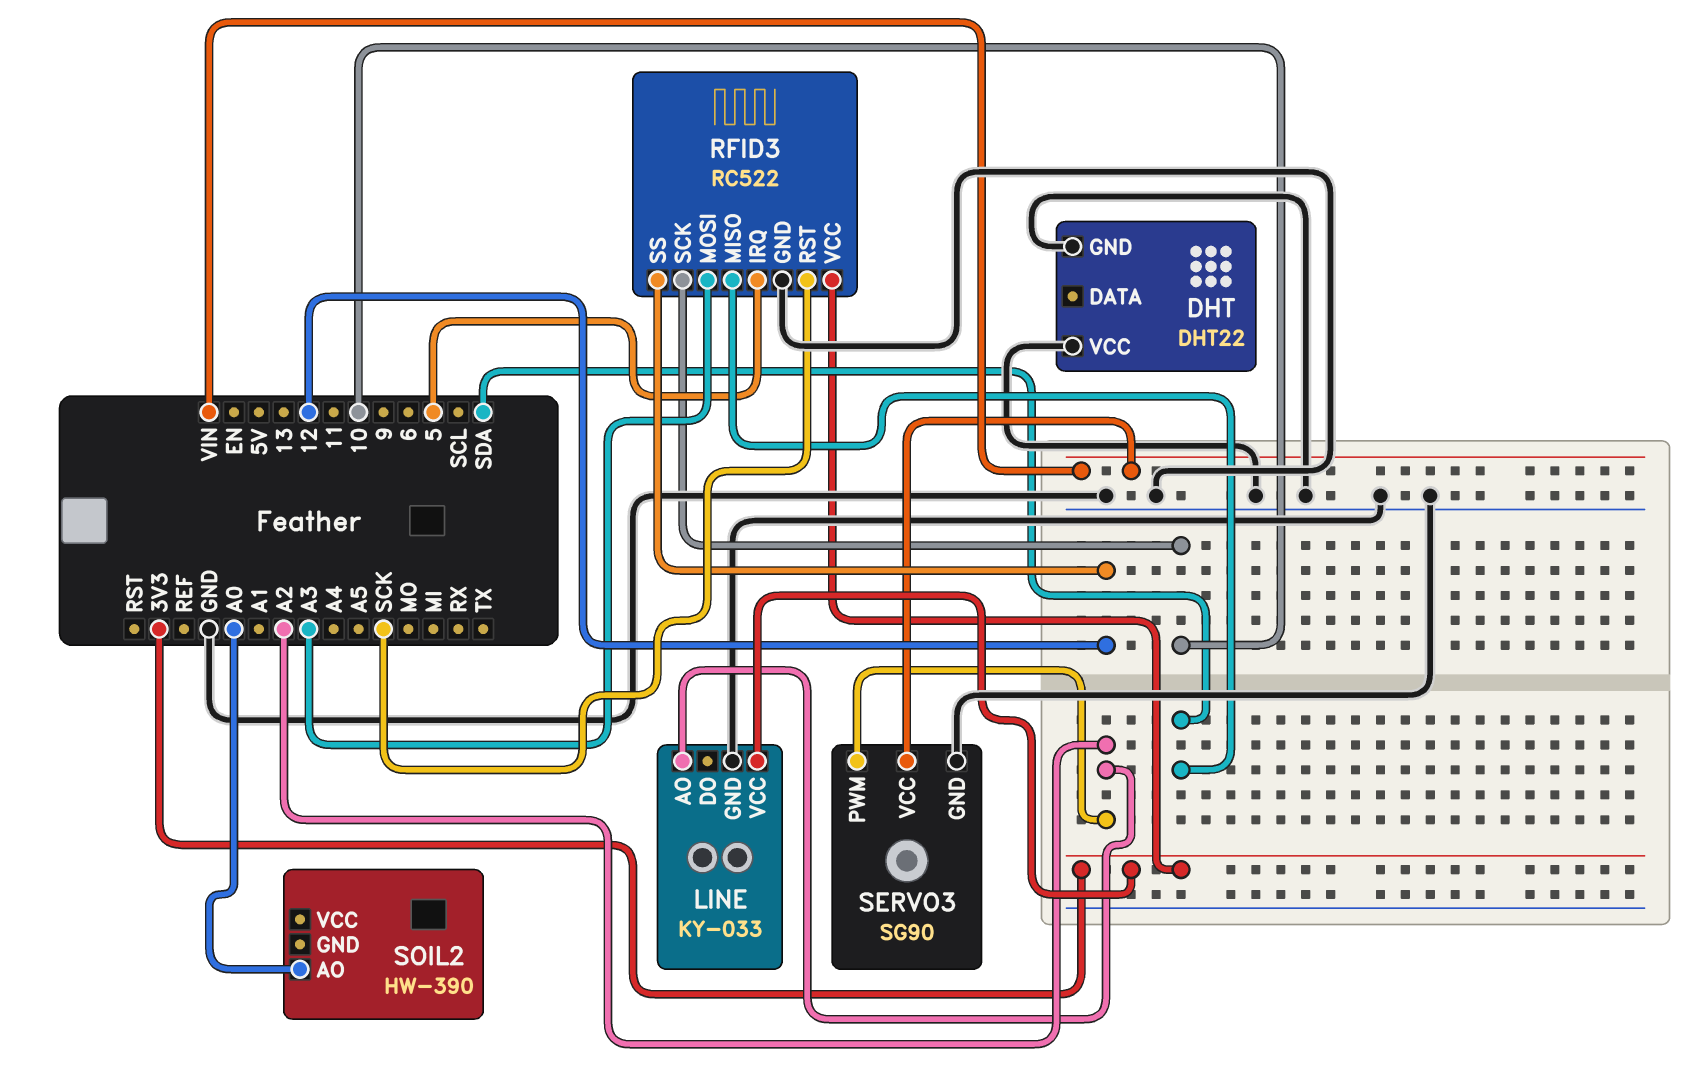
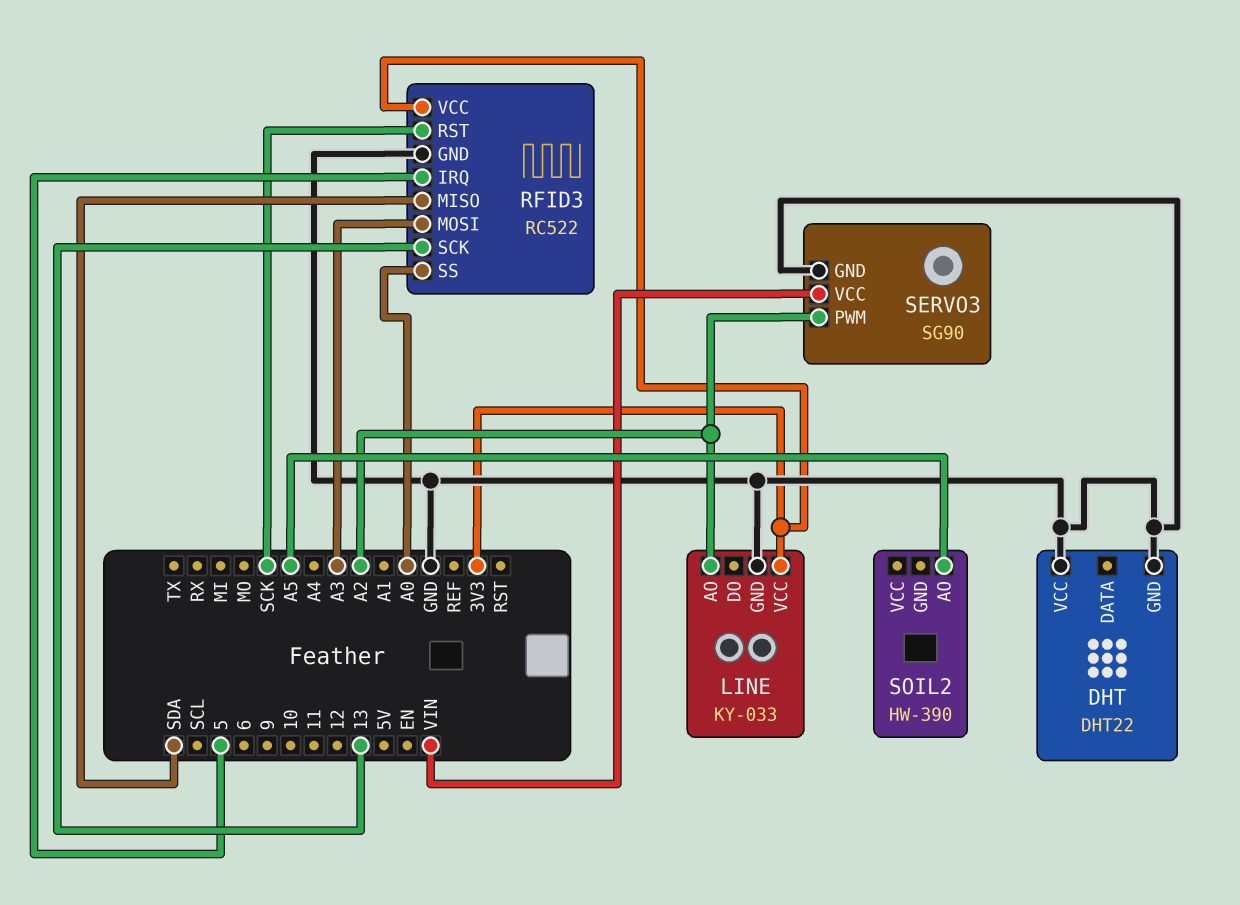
RFID3 pin SCK: 10 -> 13
RFID3 pin SS: 12 -> A0
SOIL2 pin AO: A0 -> A5

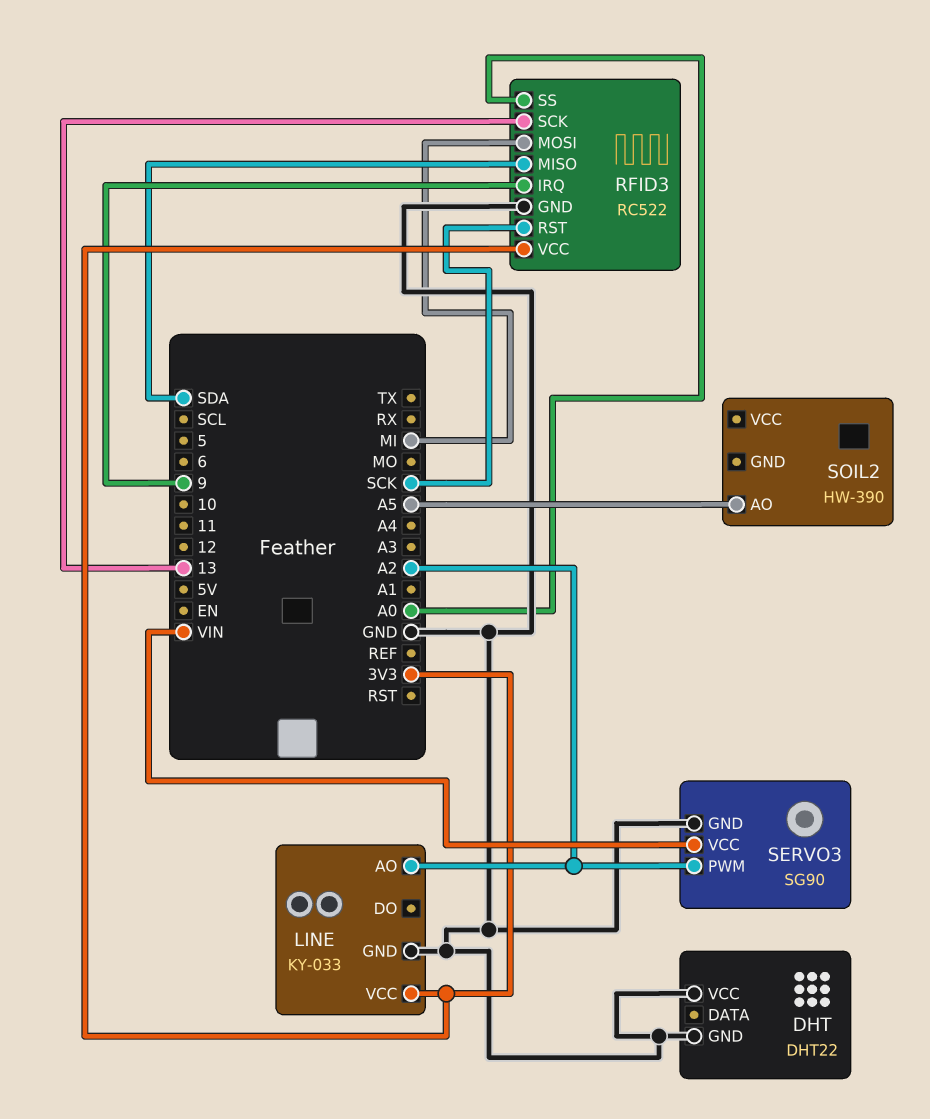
RFID3 pin IRQ: 5 -> 9
RFID3 pin MOSI: A3 -> MI

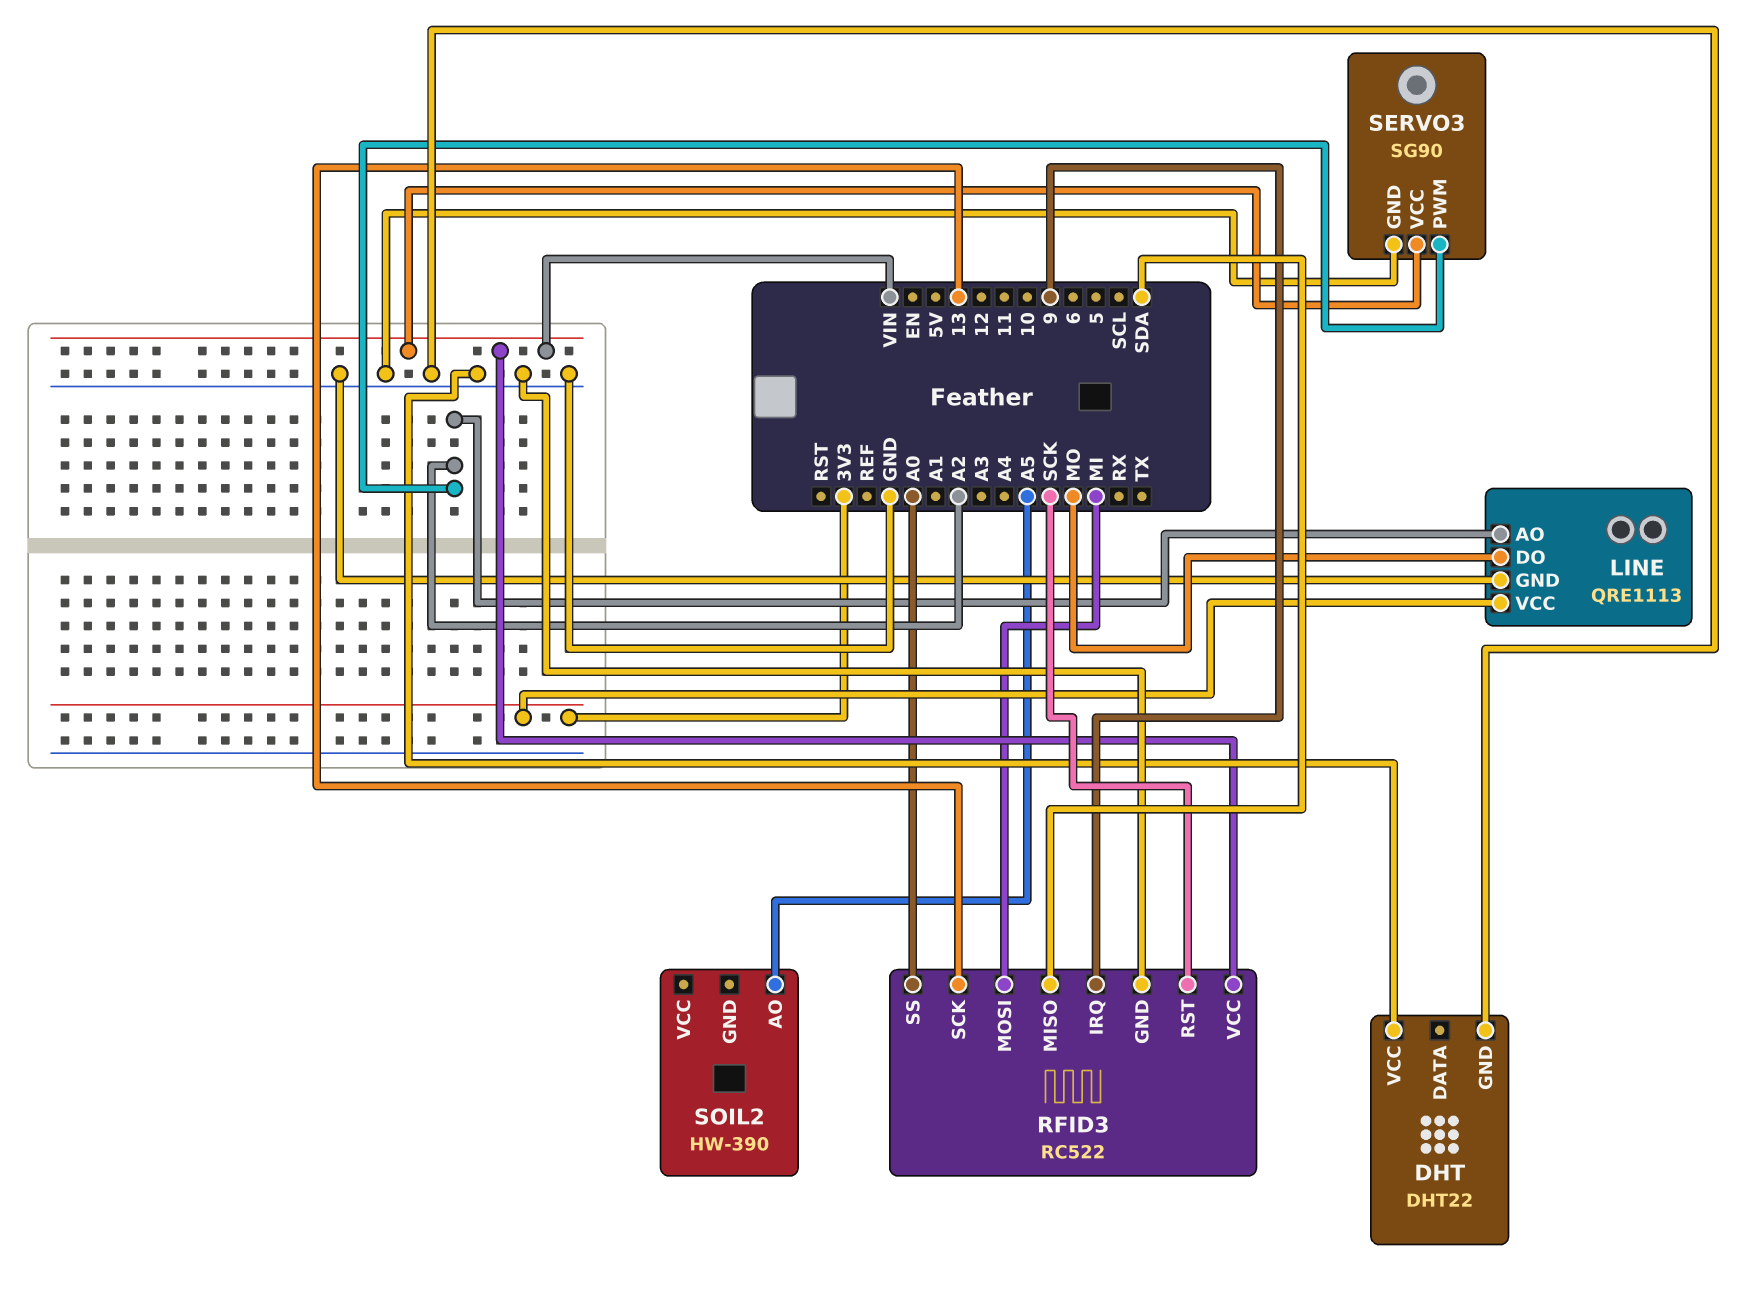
LINE: KY-033 -> QRE1113
LINE pin DO: none -> MO
RFID3 pin VCC: 3V3 -> VIN

